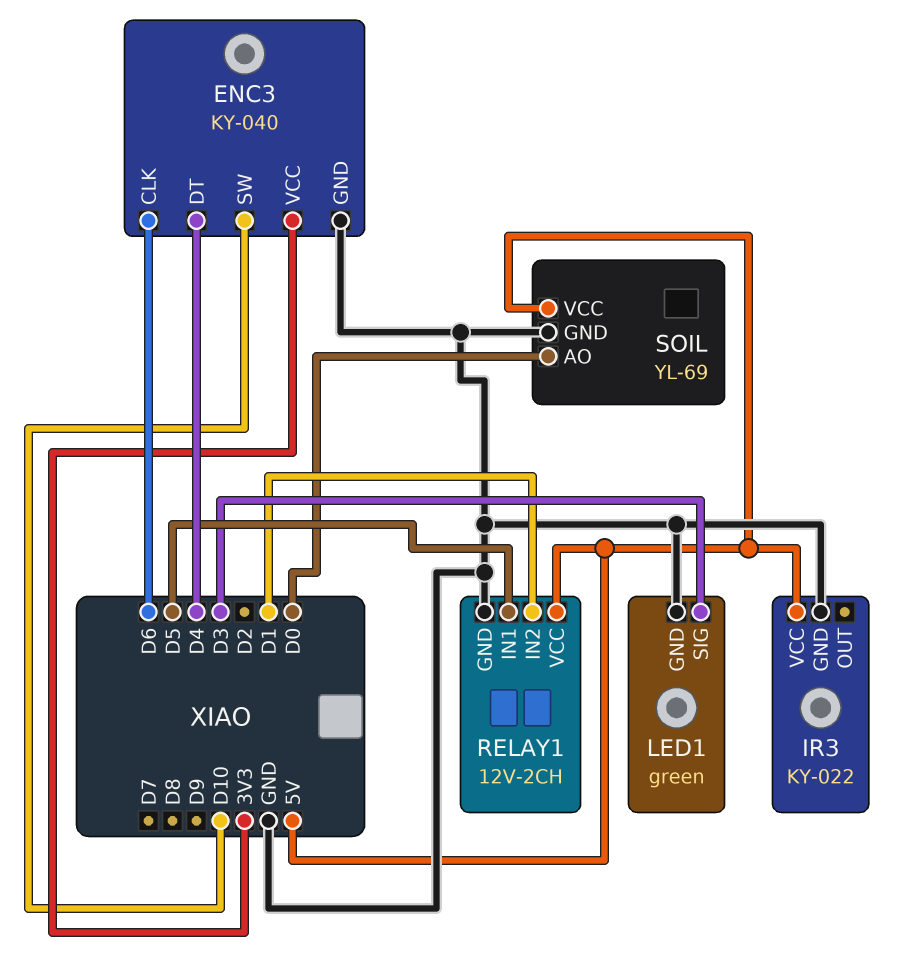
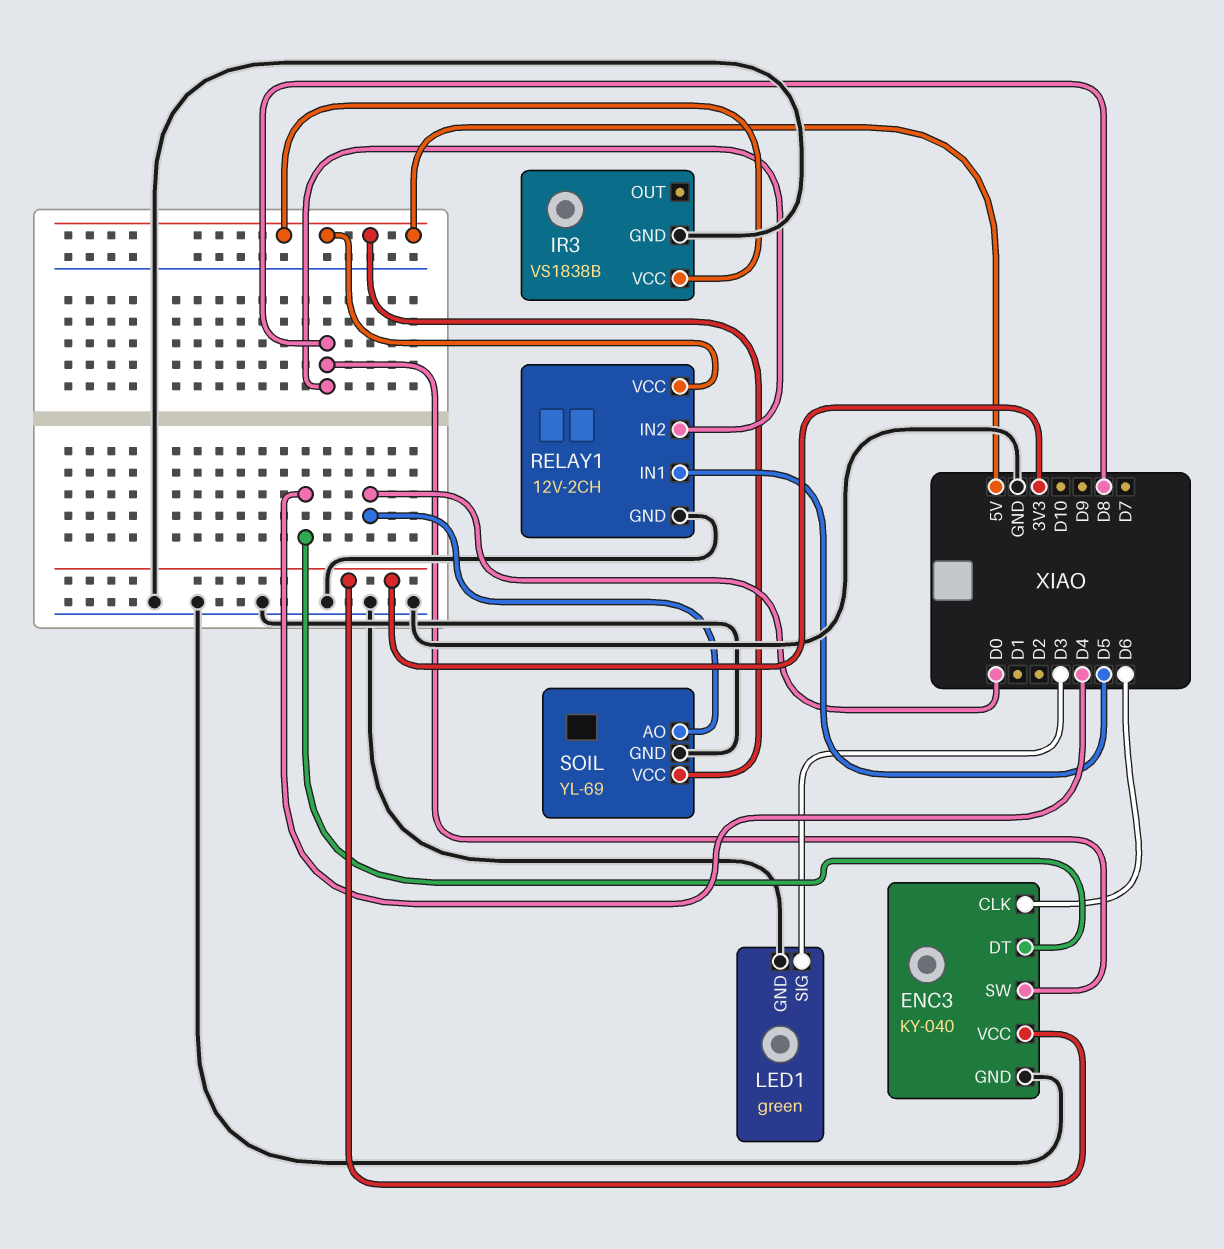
ENC3 pin SW: D10 -> D8
IR3: KY-022 -> VS1838B
RELAY1 pin IN2: D1 -> D8

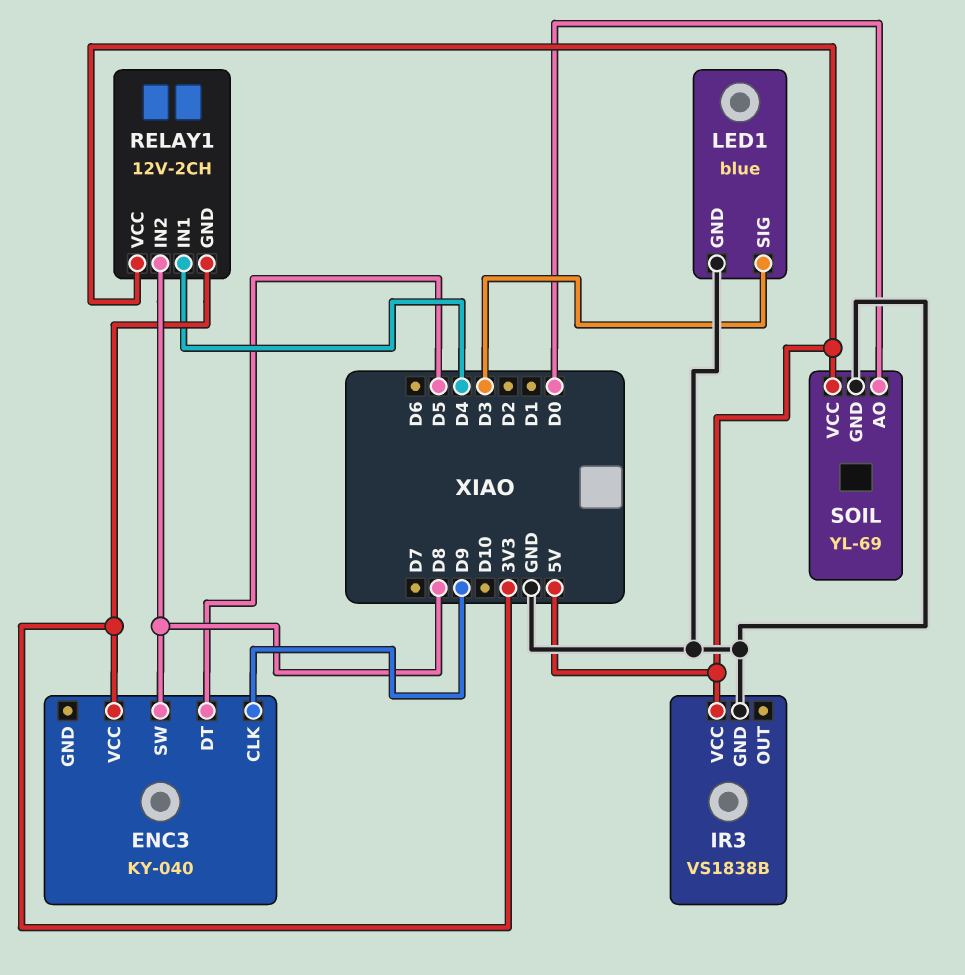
ENC3 pin CLK: D6 -> D9
ENC3 pin DT: D4 -> D5
ENC3 pin GND: GND -> none
LED1: green -> blue
RELAY1 pin GND: GND -> 3V3
RELAY1 pin IN1: D5 -> D4

